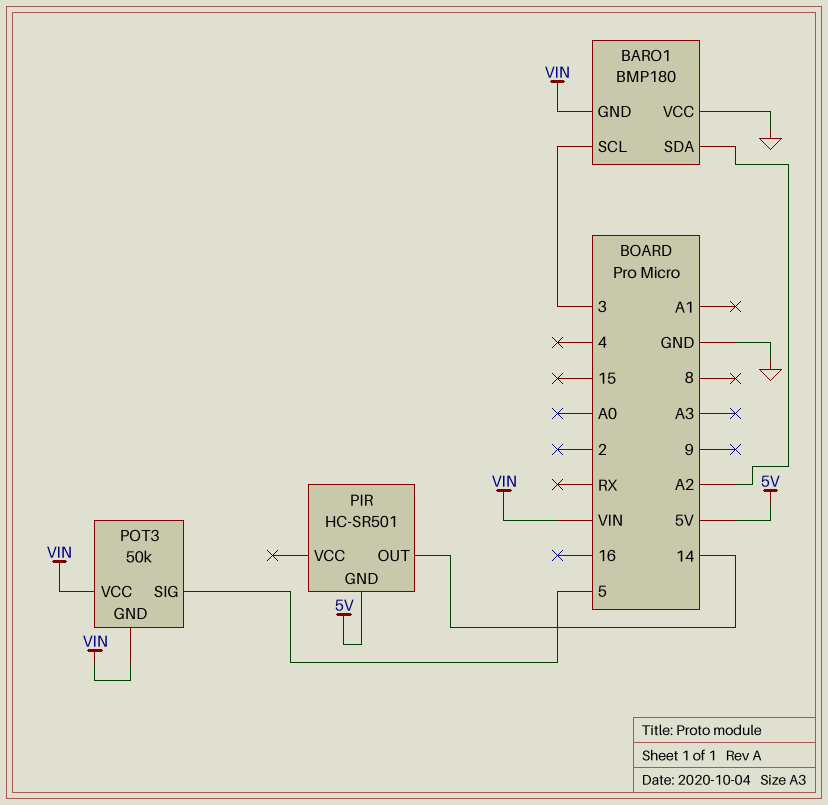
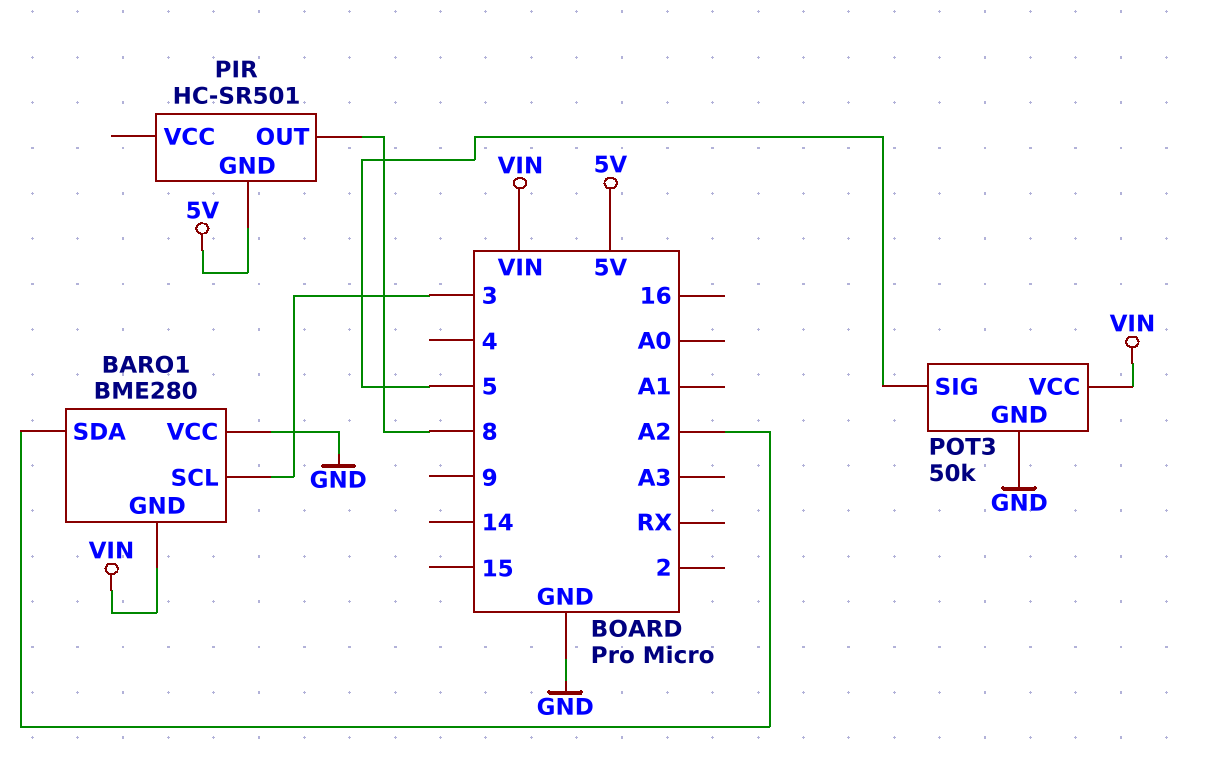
BARO1: BMP180 -> BME280
PIR pin OUT: 14 -> 8
POT3 pin GND: VIN -> GND

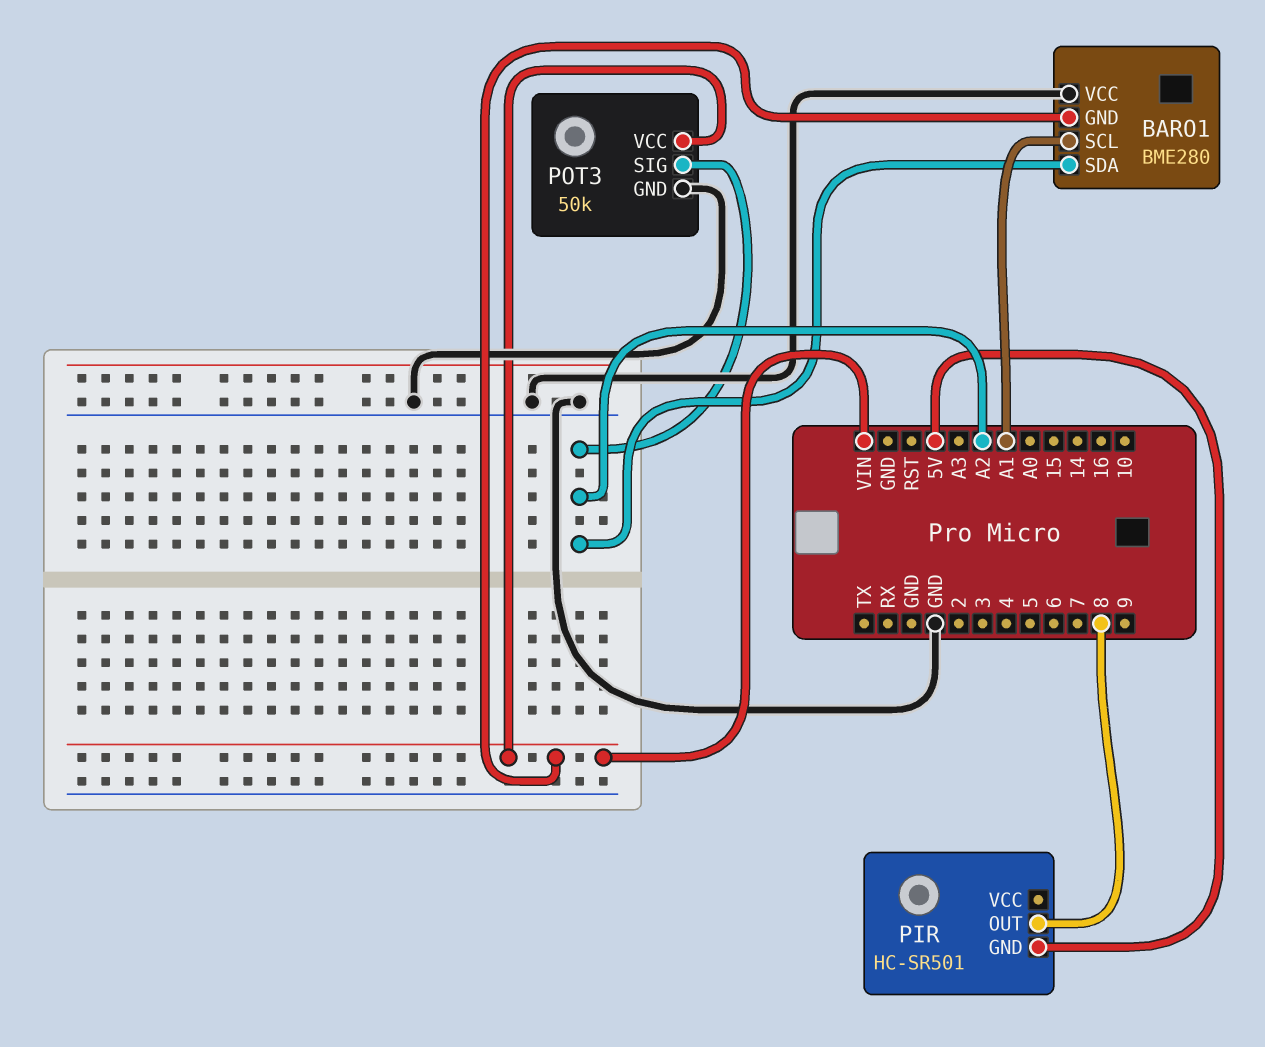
BARO1 pin SCL: 3 -> A1
POT3 pin SIG: 5 -> A2

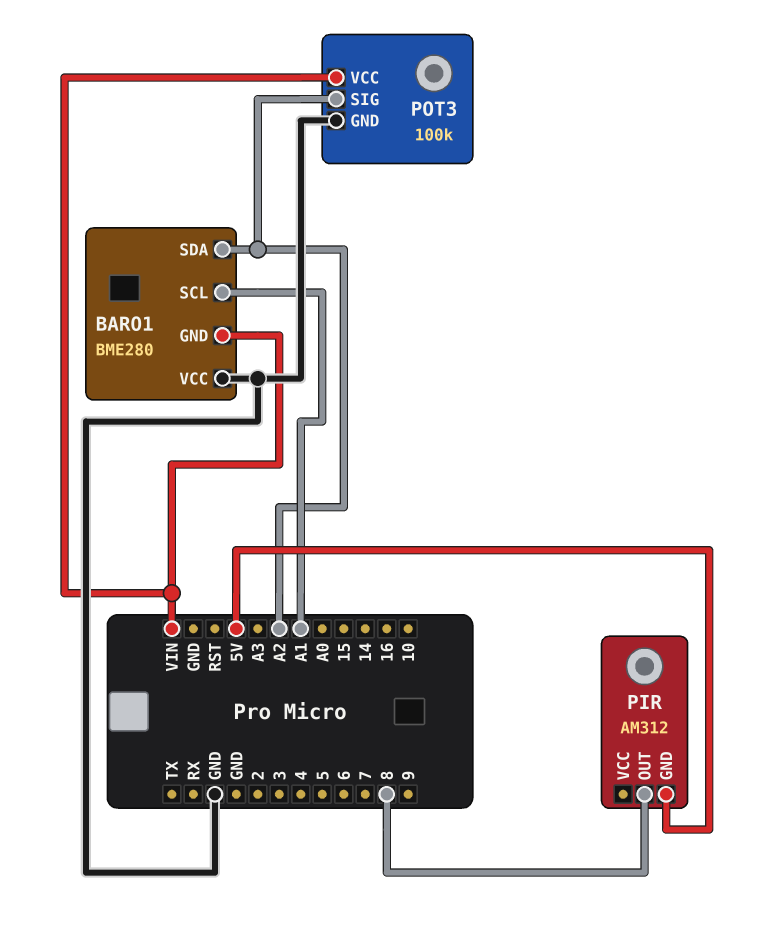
PIR: HC-SR501 -> AM312
POT3: 50k -> 100k

